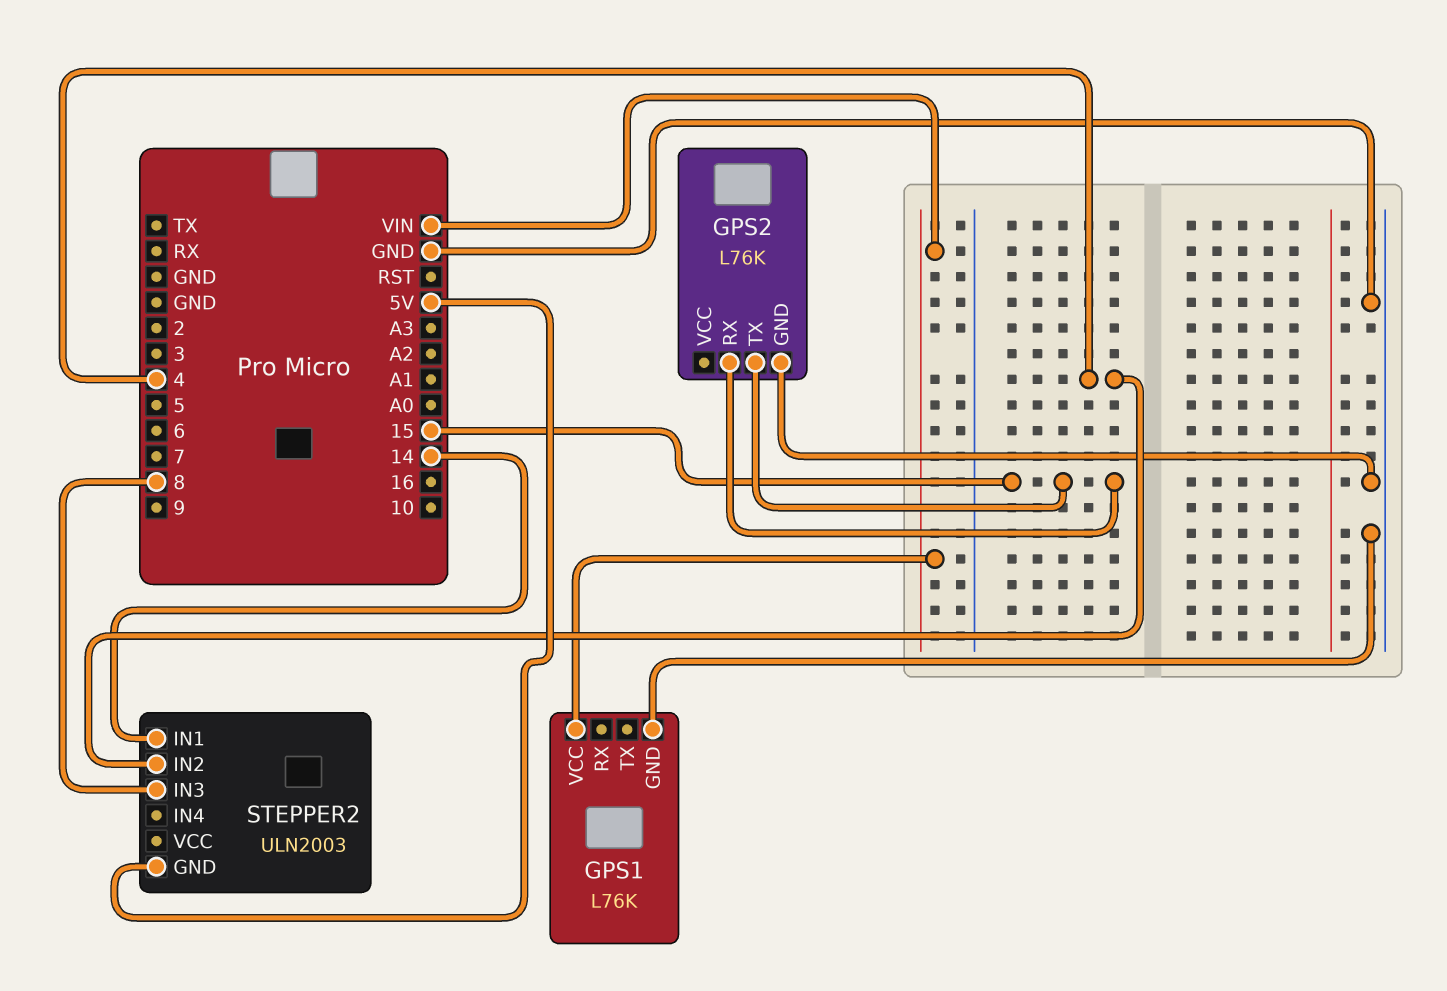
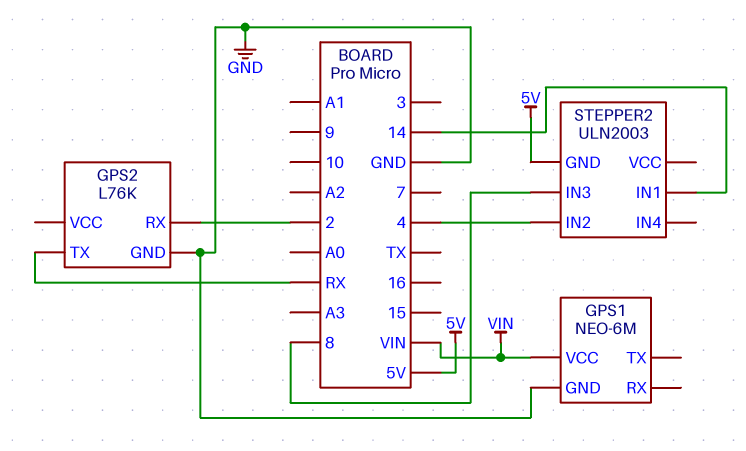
GPS1: L76K -> NEO-6M
GPS2 pin RX: 15 -> 2
GPS2 pin TX: 15 -> RX

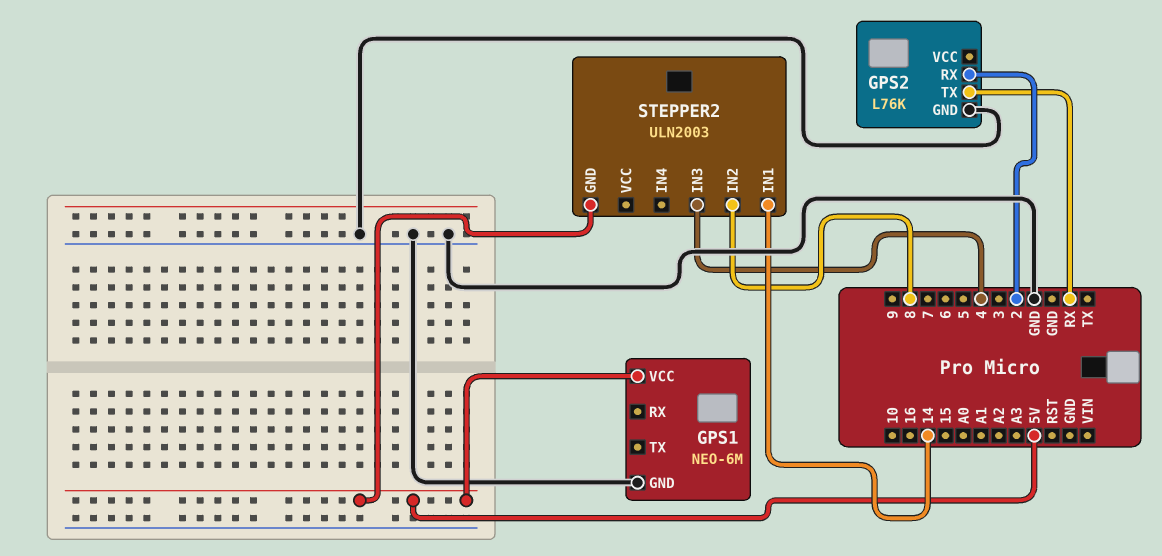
GPS1 pin VCC: VIN -> 5V
STEPPER2 pin IN2: 4 -> 8
STEPPER2 pin IN3: 8 -> 4

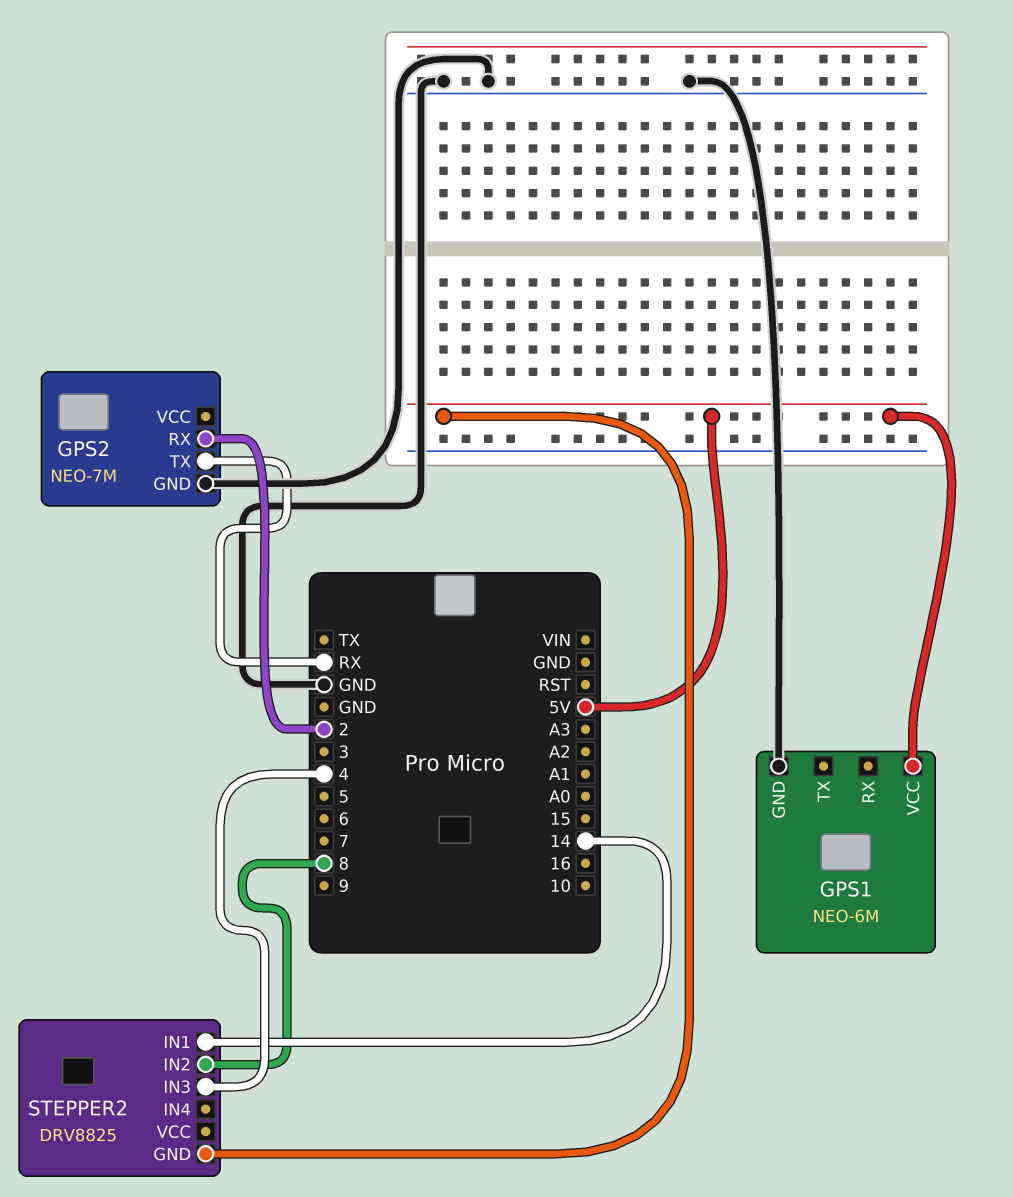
GPS2: L76K -> NEO-7M
STEPPER2: ULN2003 -> DRV8825

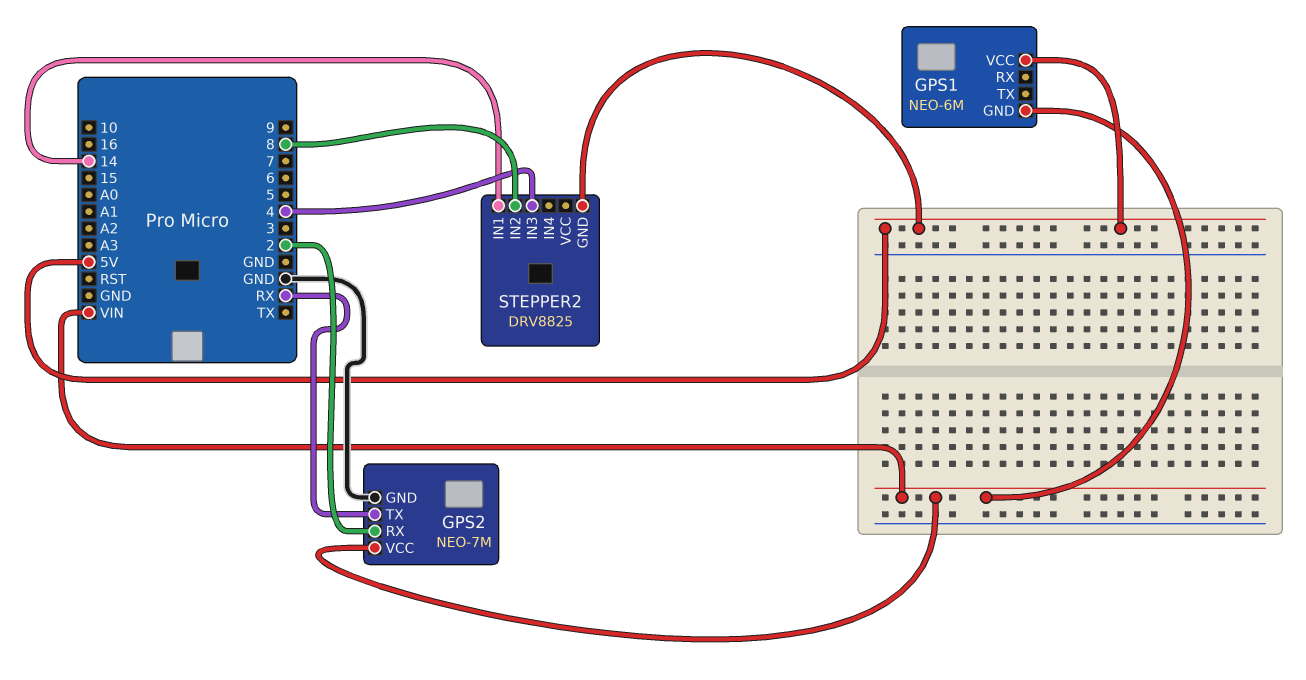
GPS1 pin GND: GND -> VIN
GPS2 pin VCC: none -> VIN

